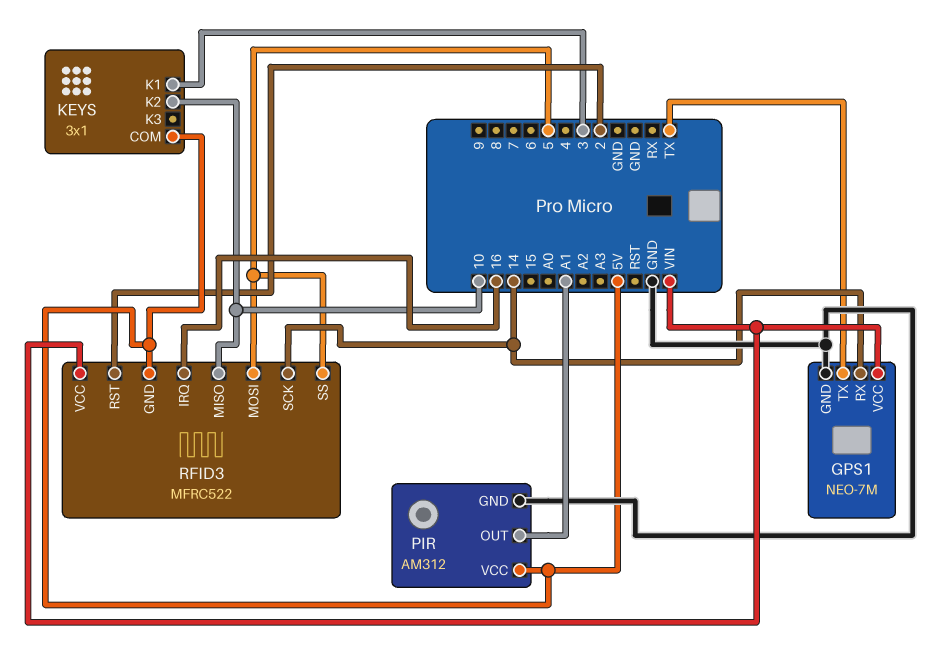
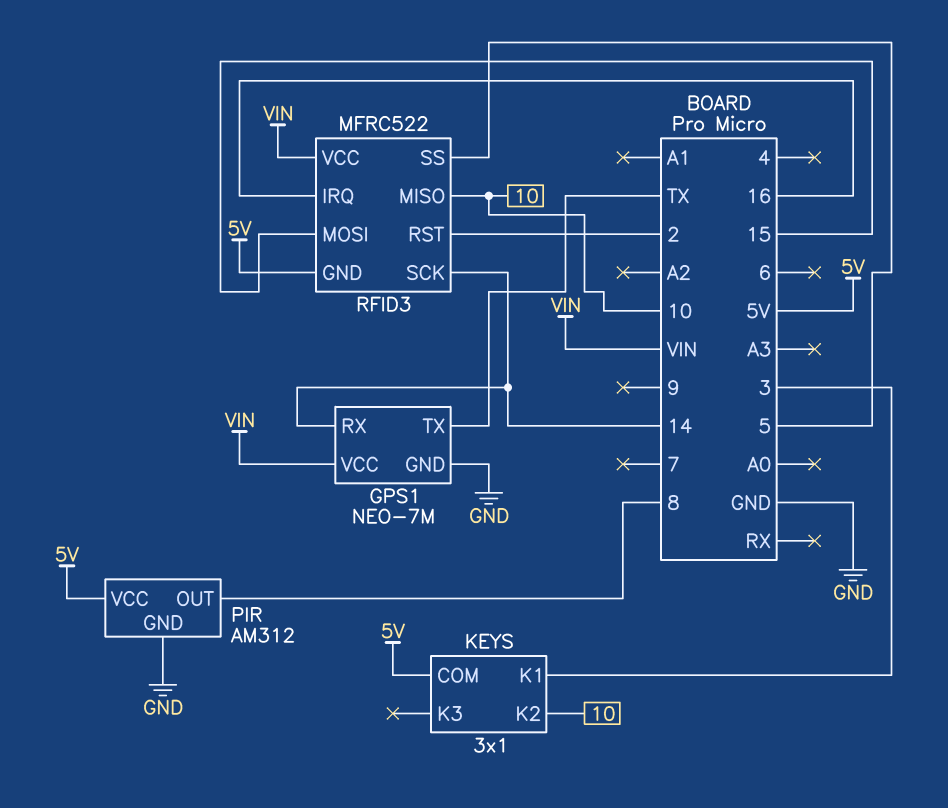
PIR pin OUT: A1 -> 8
RFID3 pin MOSI: 5 -> 15

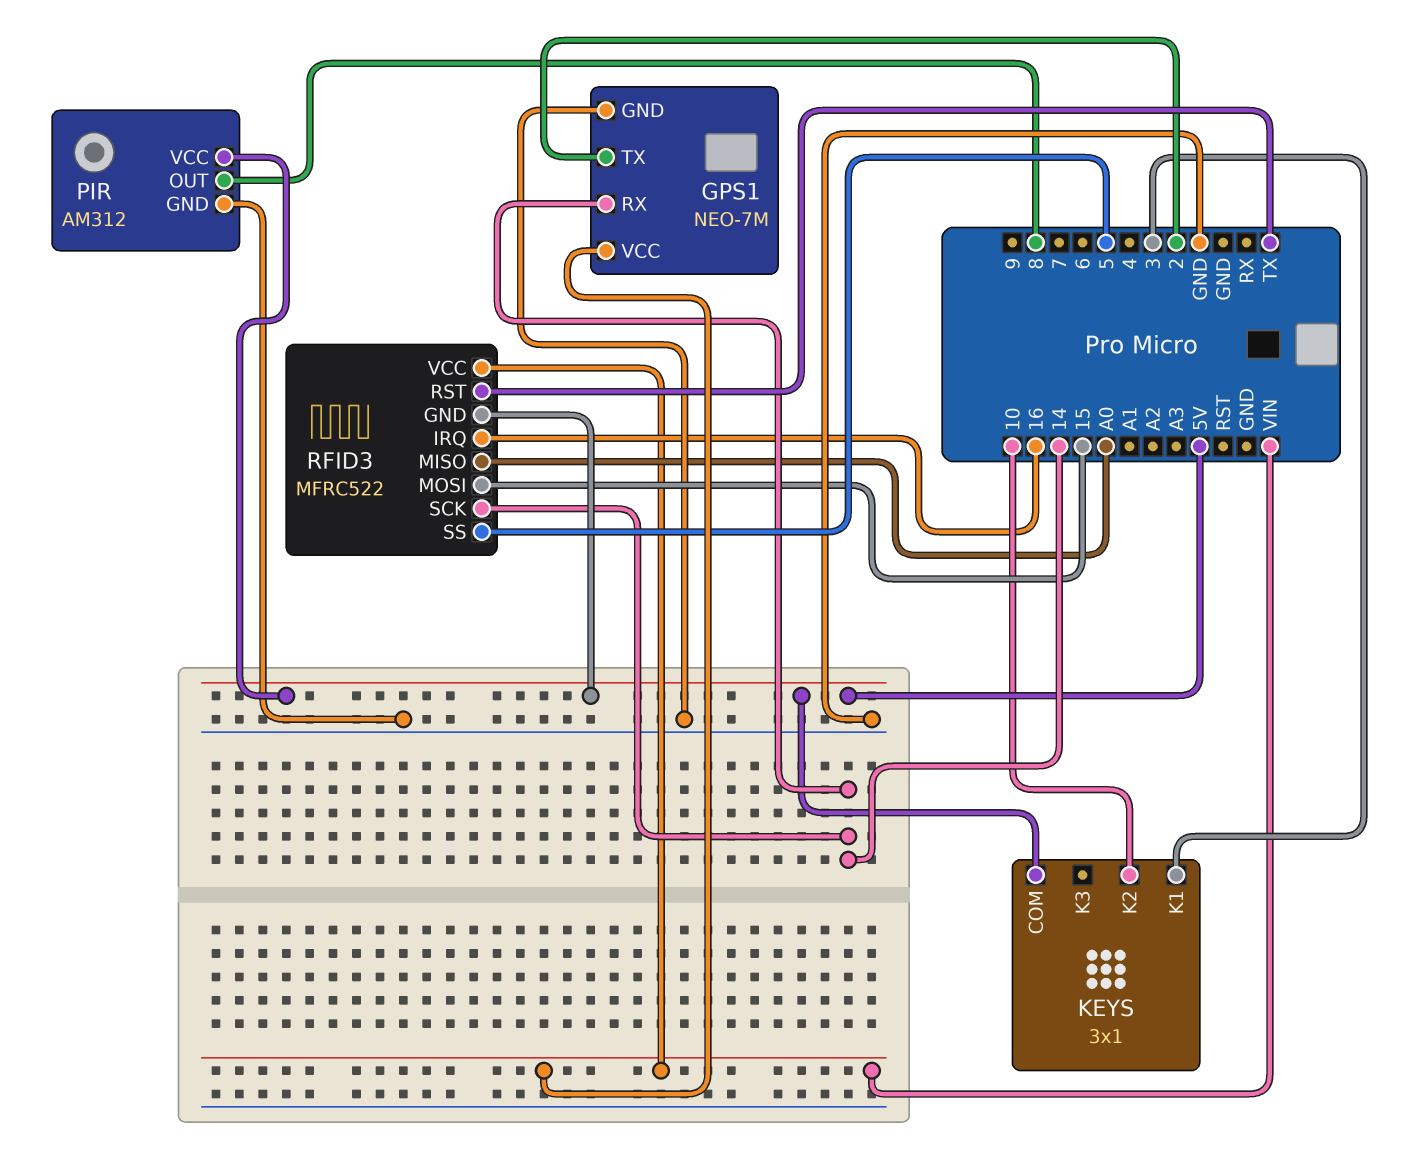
GPS1 pin TX: TX -> 2
RFID3 pin MISO: 10 -> A0
RFID3 pin RST: 2 -> TX

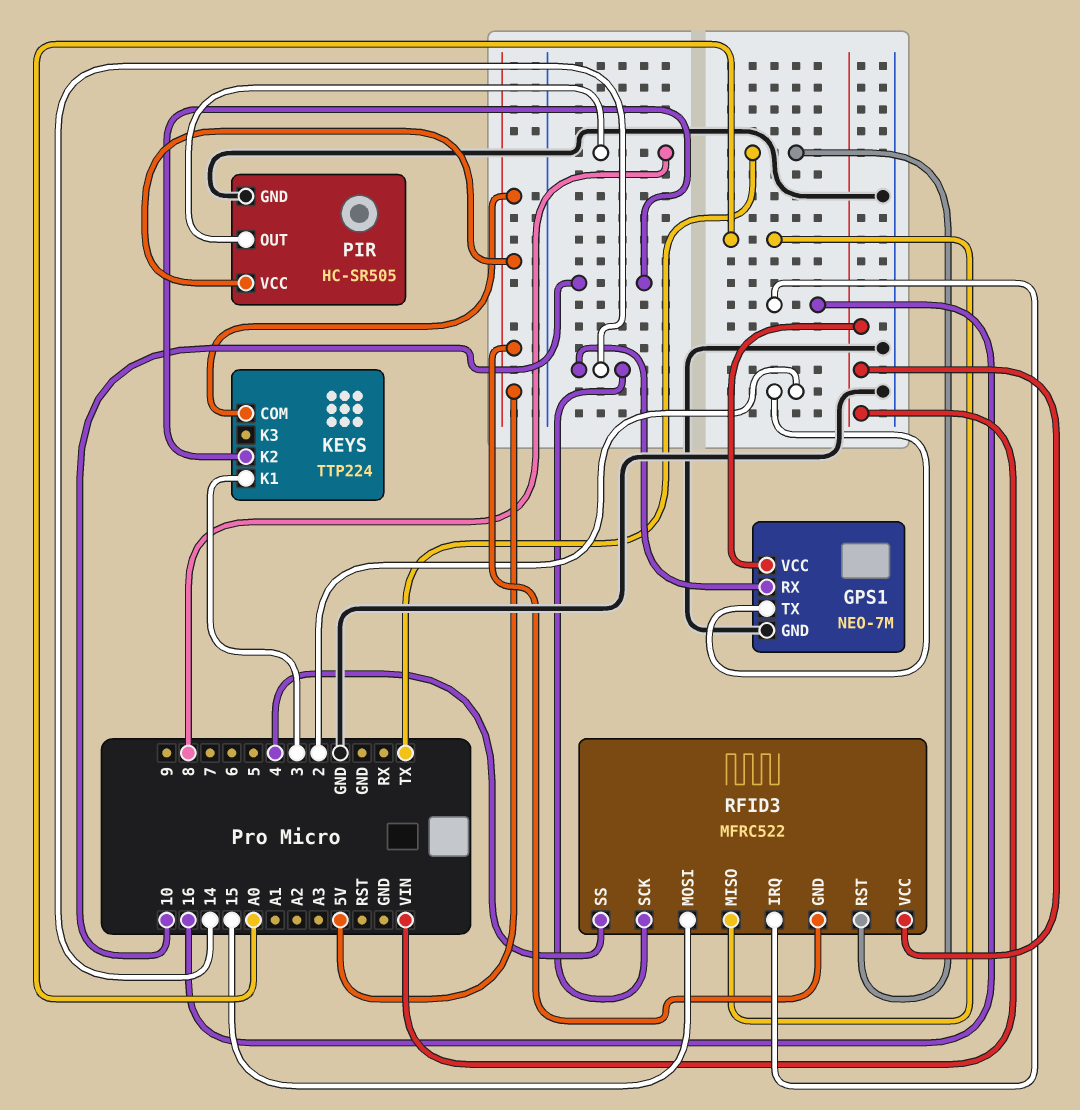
KEYS: 3x1 -> TTP224
PIR: AM312 -> HC-SR505
RFID3 pin SS: 5 -> 4

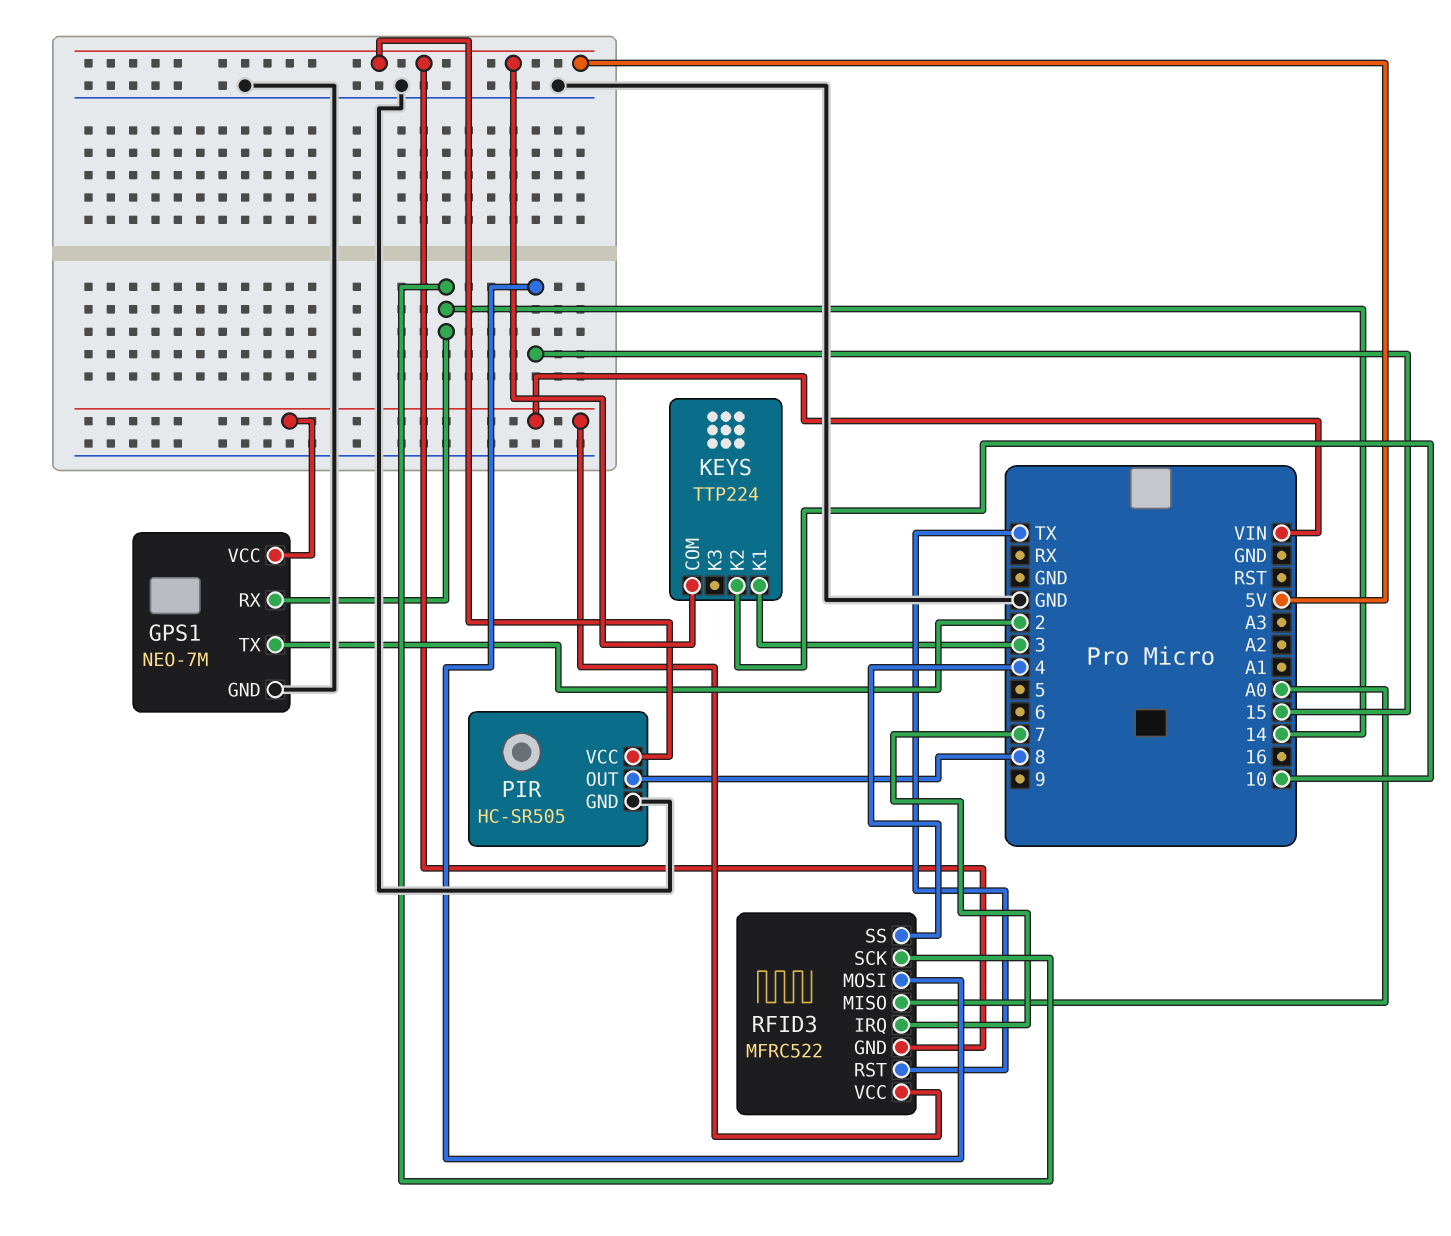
RFID3 pin IRQ: 16 -> 7

